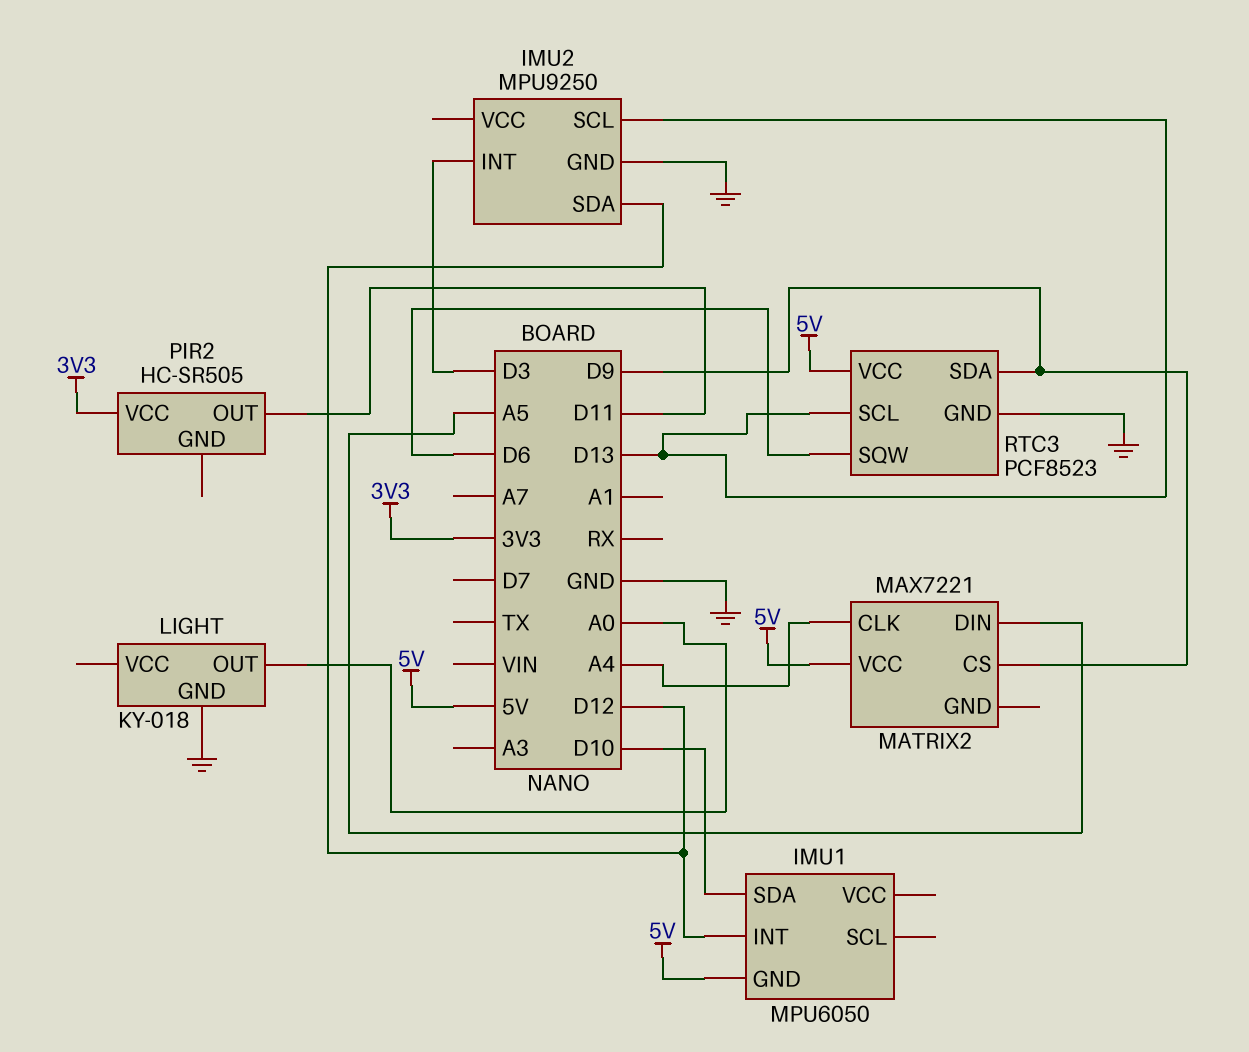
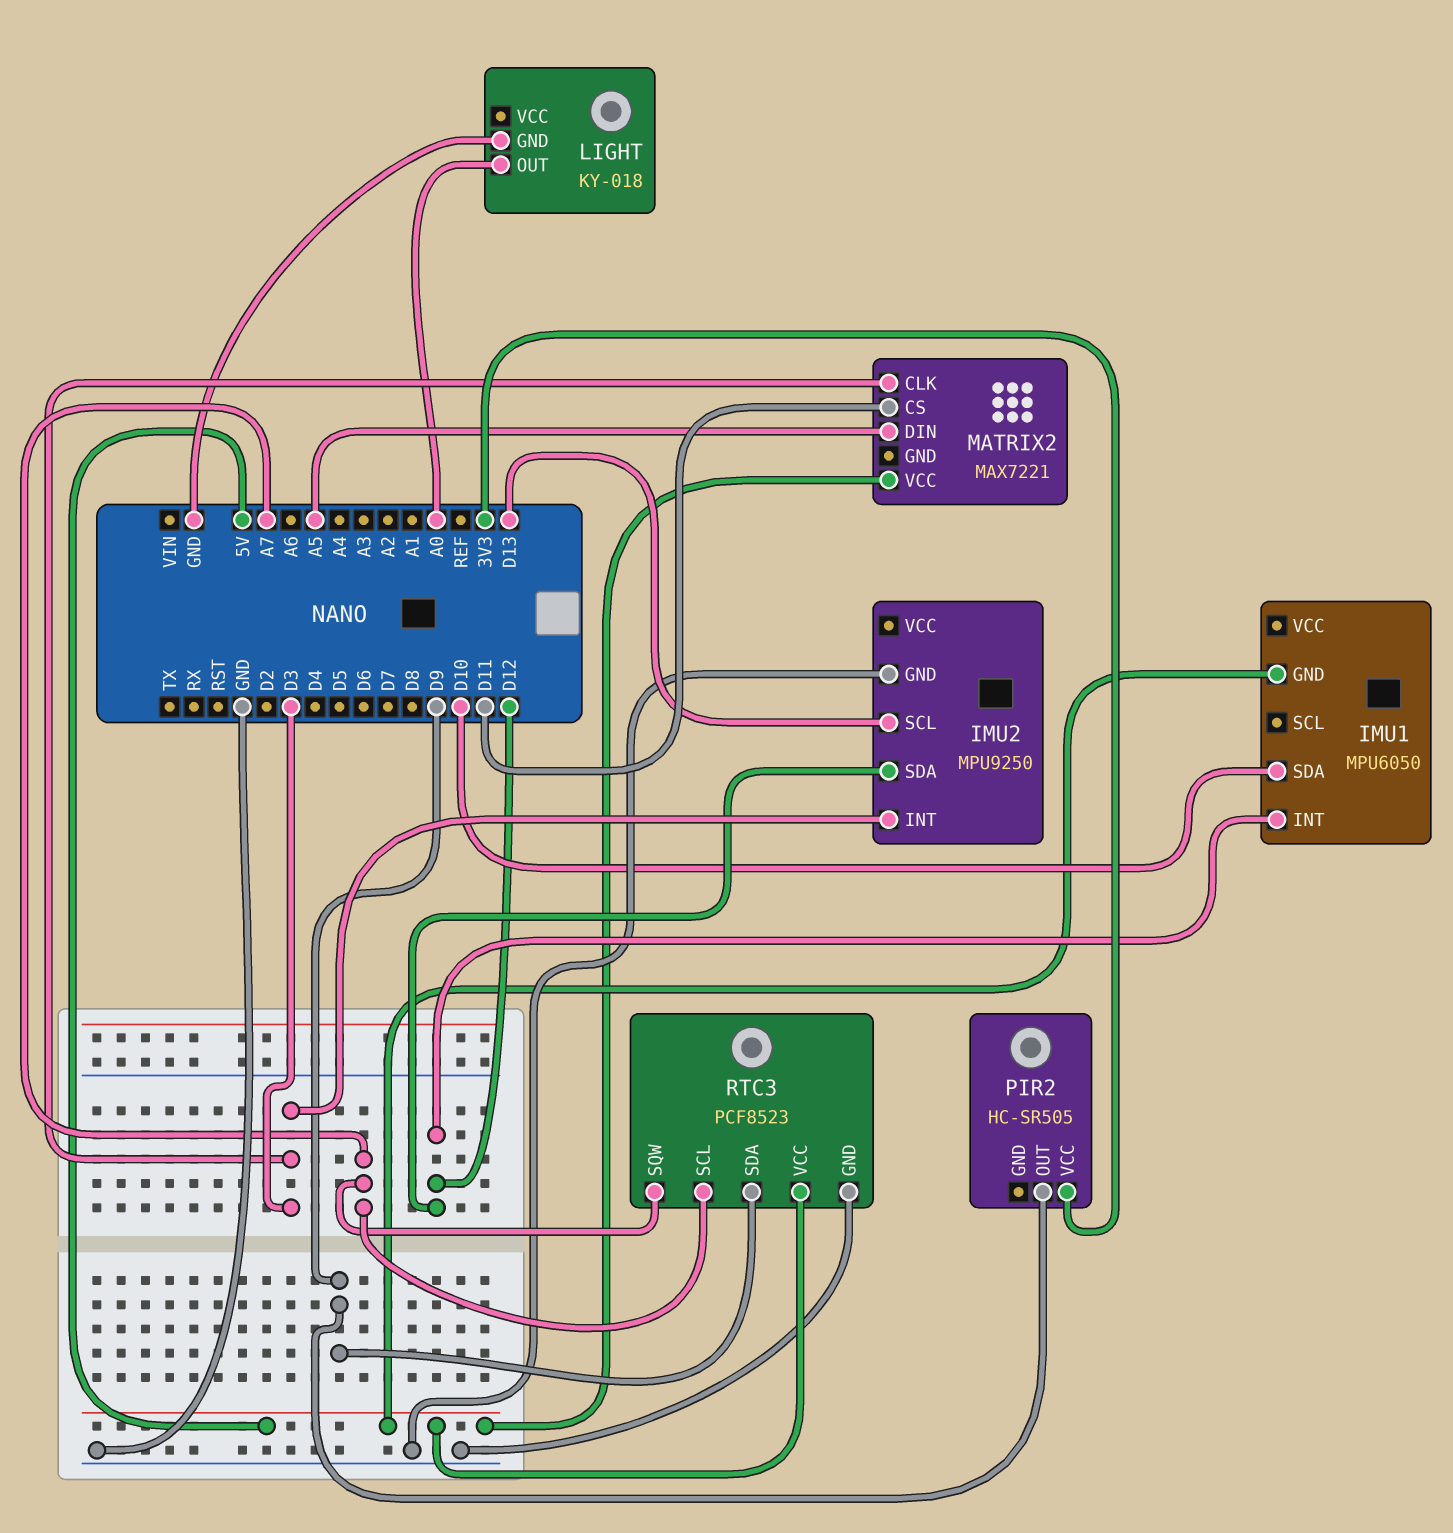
MATRIX2 pin CLK: A4 -> D3
MATRIX2 pin CS: D9 -> D11
PIR2 pin OUT: D11 -> D9
RTC3 pin SCL: D13 -> A7
RTC3 pin SQW: D6 -> A7

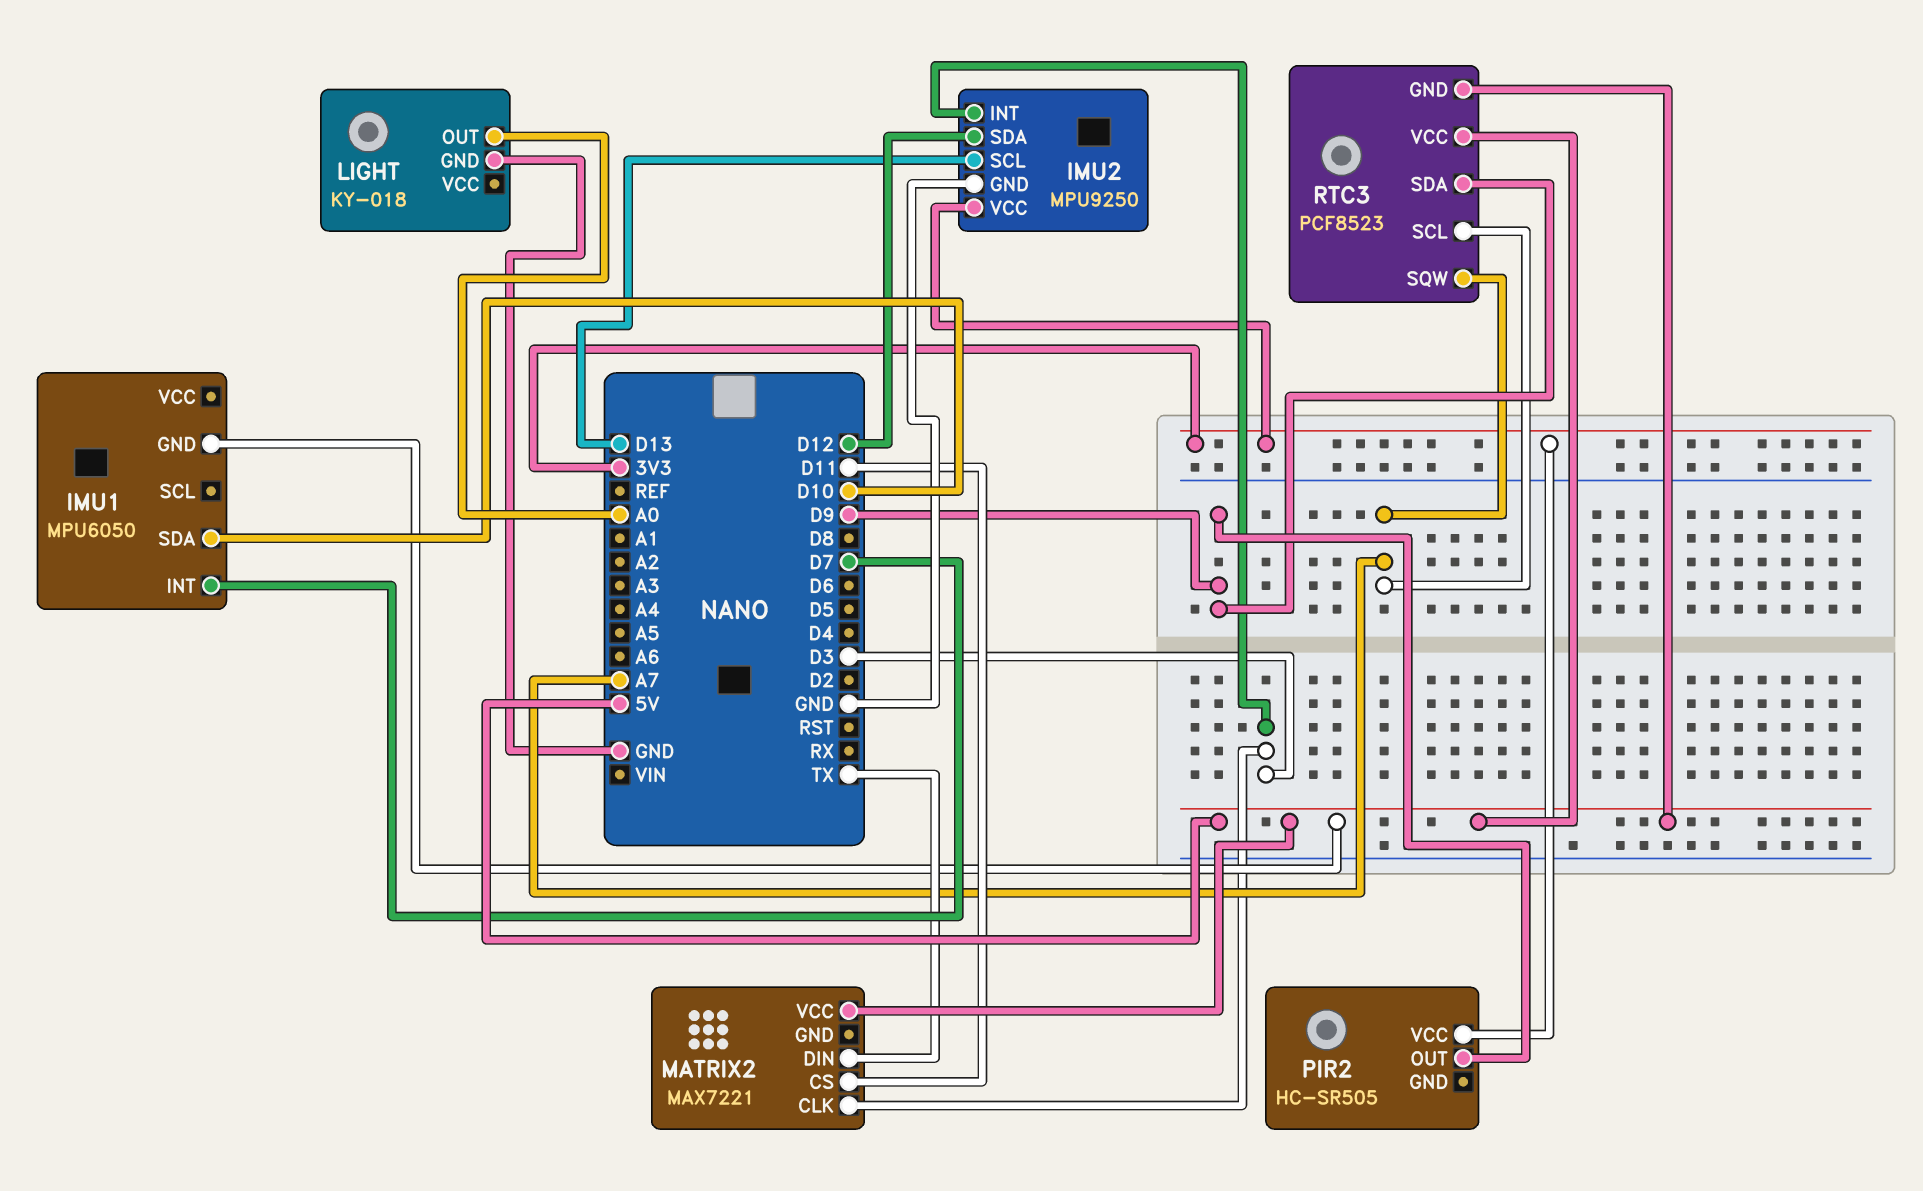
IMU1 pin INT: D12 -> D7
IMU2 pin VCC: none -> 3V3
MATRIX2 pin DIN: A5 -> TX
RTC3 pin GND: GND -> 5V

